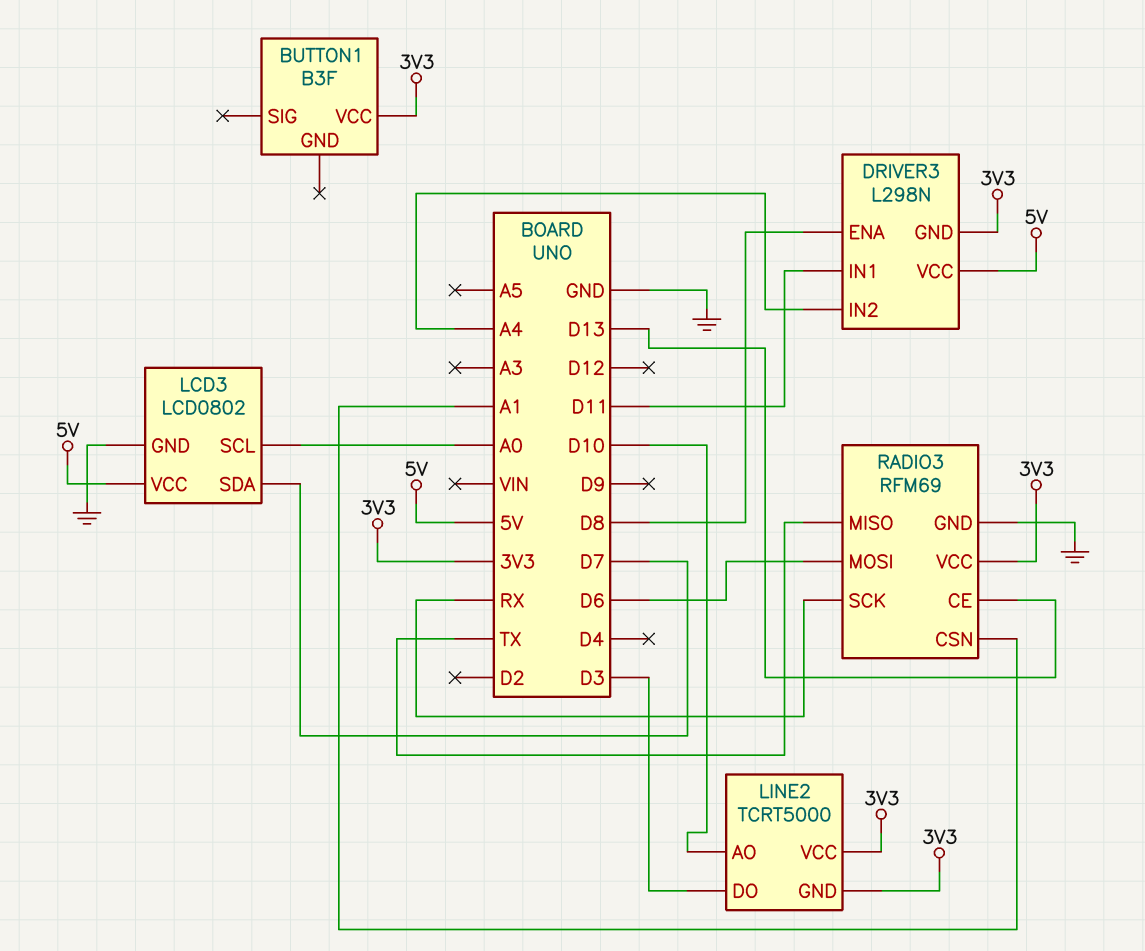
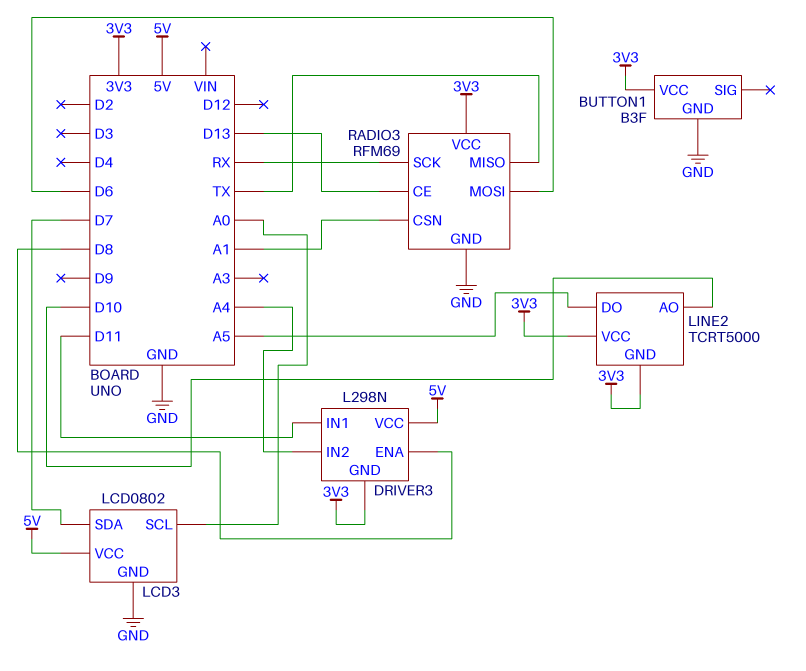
BUTTON1 pin GND: none -> GND
LINE2 pin DO: D3 -> A5

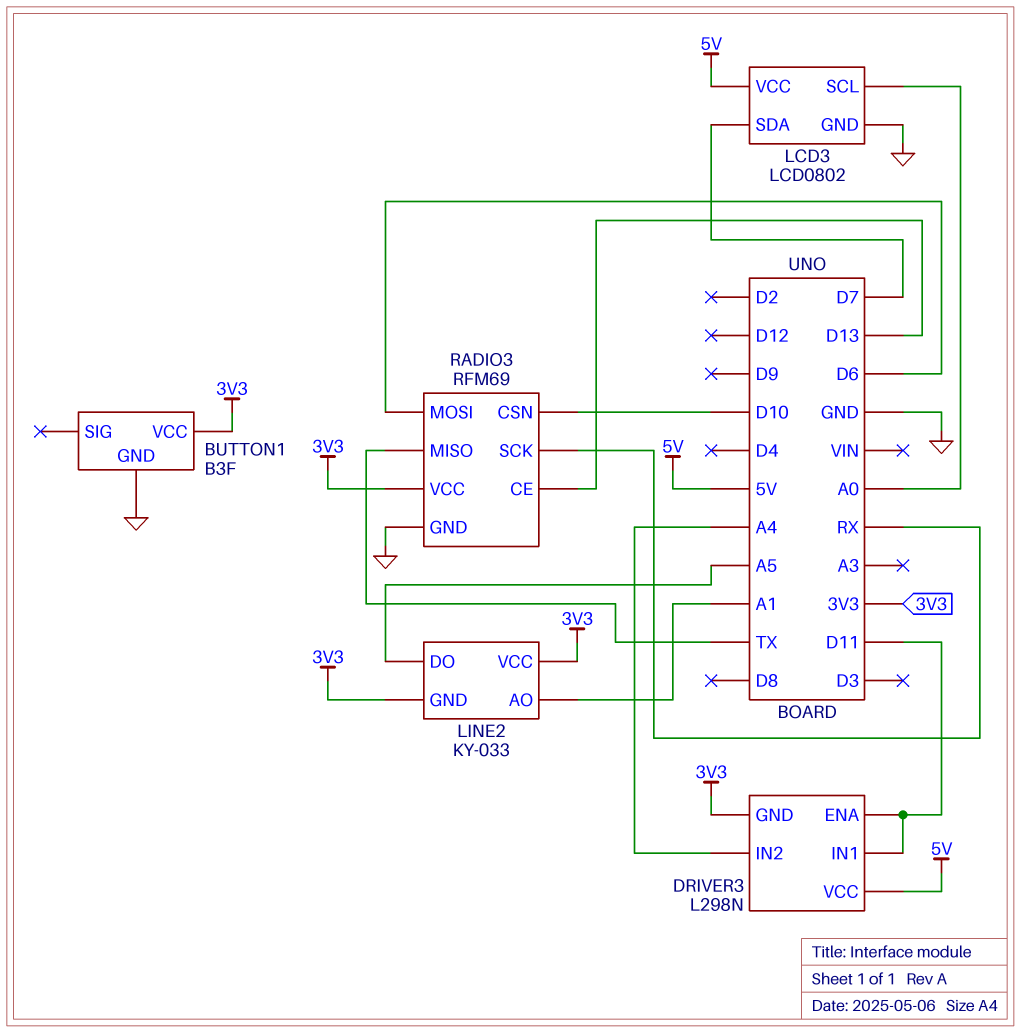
DRIVER3 pin ENA: D8 -> D11
LINE2: TCRT5000 -> KY-033
LINE2 pin AO: D10 -> A1
RADIO3 pin CSN: A1 -> D10

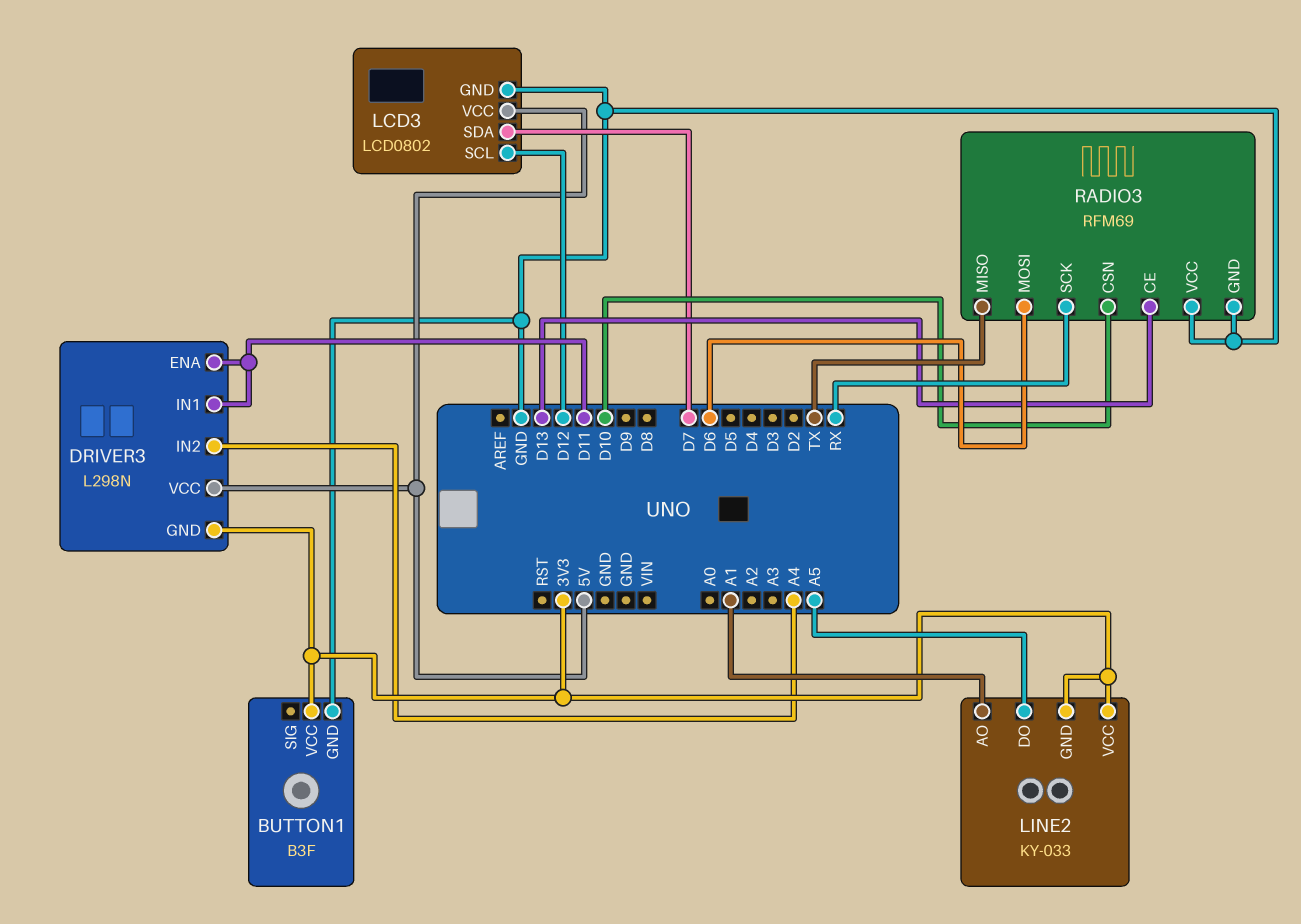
LCD3 pin SCL: A0 -> D12
RADIO3 pin VCC: 3V3 -> GND

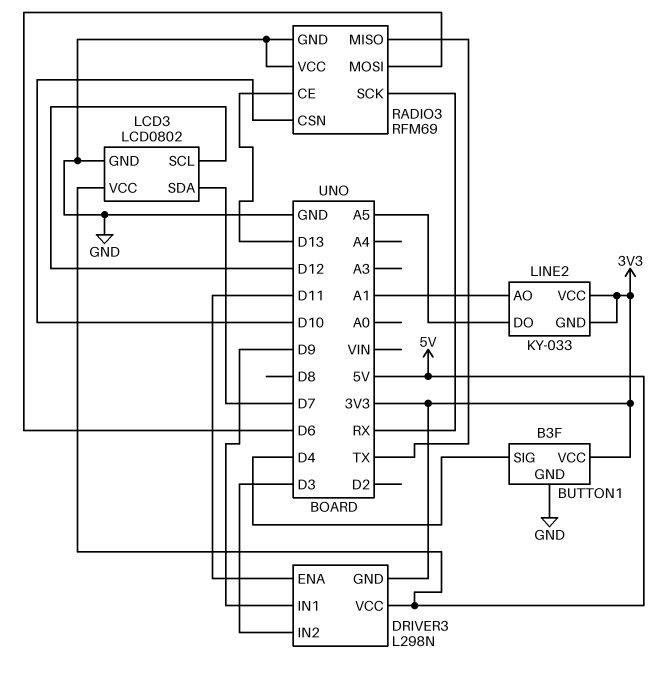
BUTTON1 pin SIG: none -> D4
DRIVER3 pin IN1: D11 -> D9
DRIVER3 pin IN2: A4 -> D3

